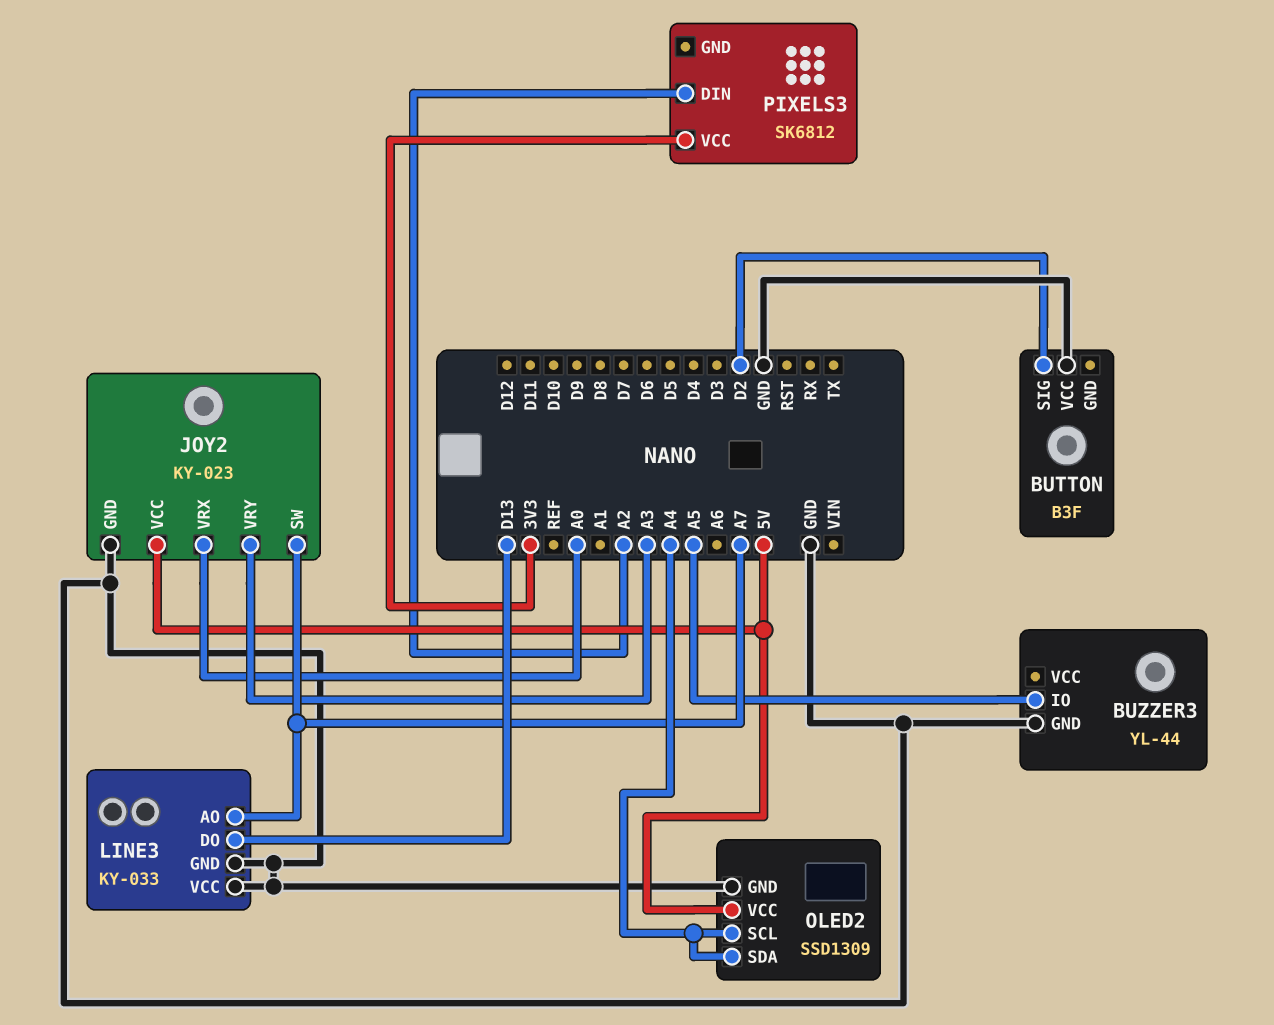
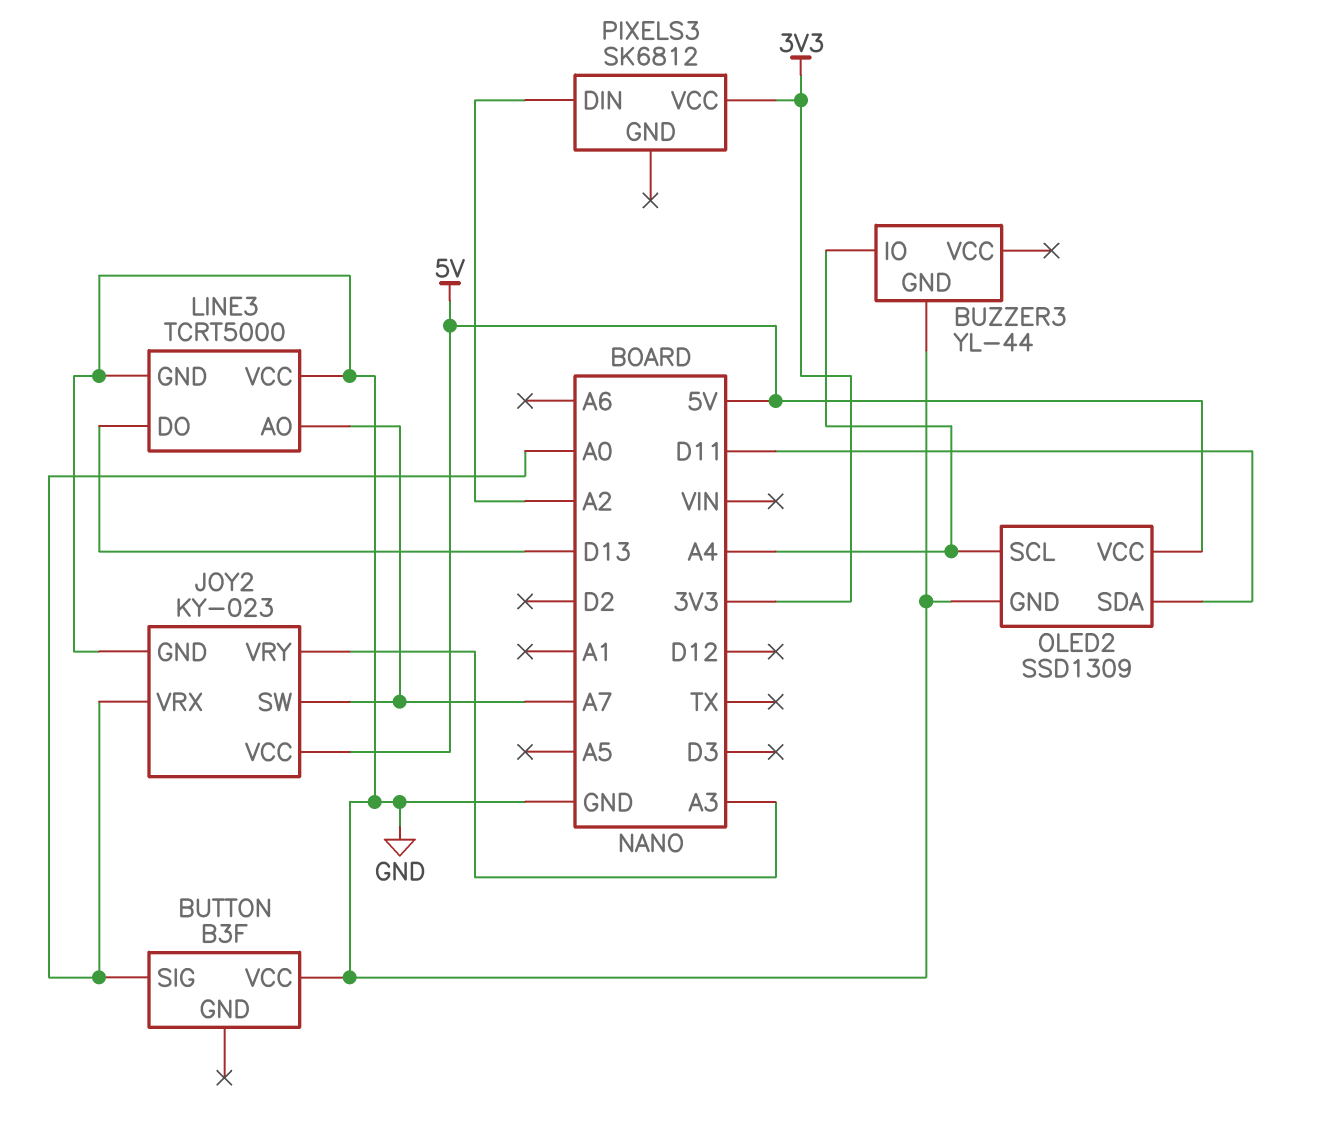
BUTTON pin SIG: D2 -> A0
BUZZER3 pin IO: A5 -> A4
LINE3: KY-033 -> TCRT5000
OLED2 pin SDA: A4 -> D11

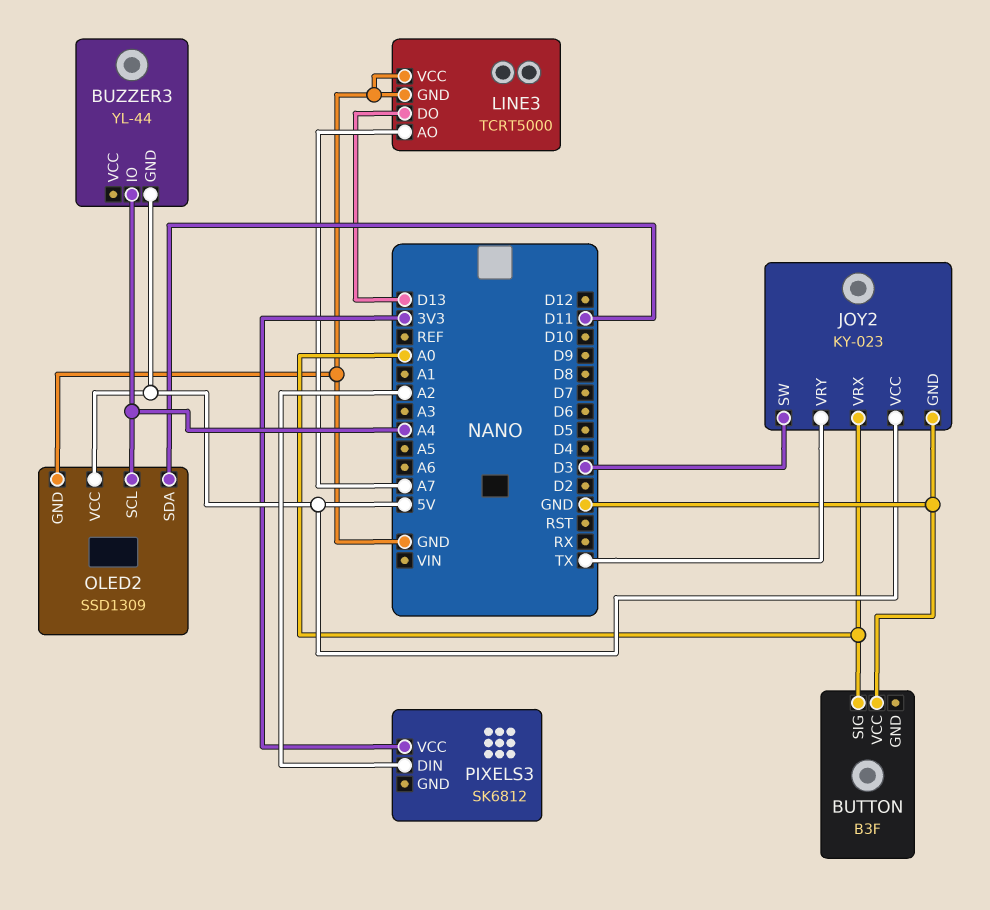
BUZZER3 pin GND: GND -> 5V
JOY2 pin SW: A7 -> D3
JOY2 pin VRY: A3 -> TX

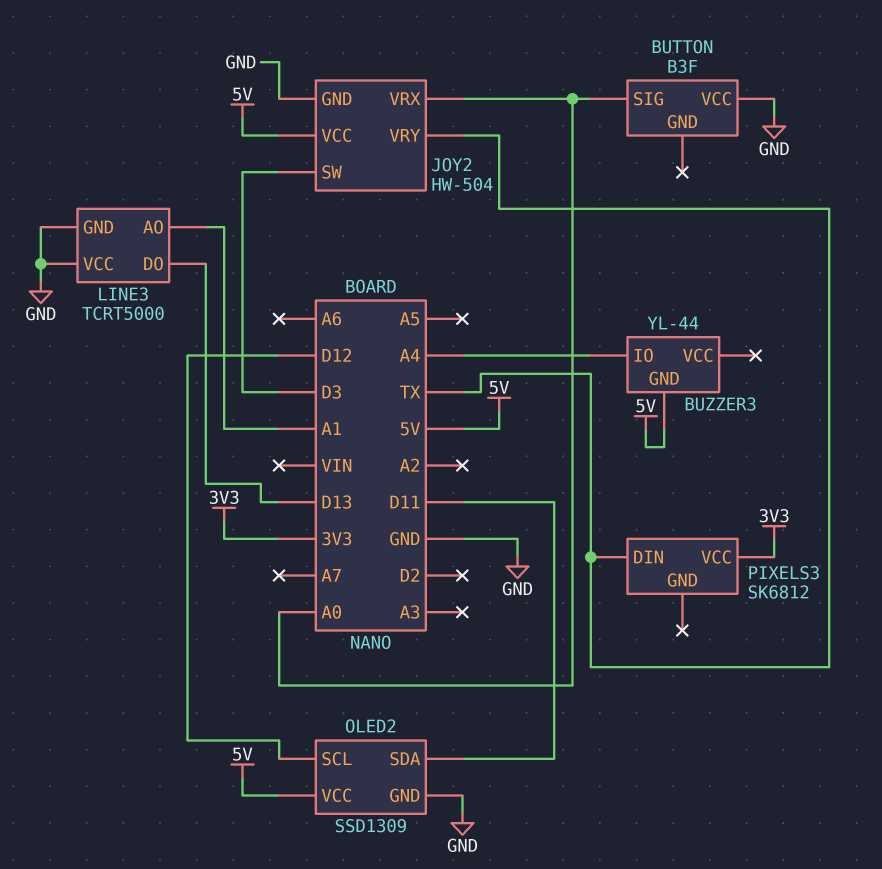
JOY2: KY-023 -> HW-504
LINE3 pin AO: A7 -> A1
OLED2 pin SCL: A4 -> D12
PIXELS3 pin DIN: A2 -> TX

